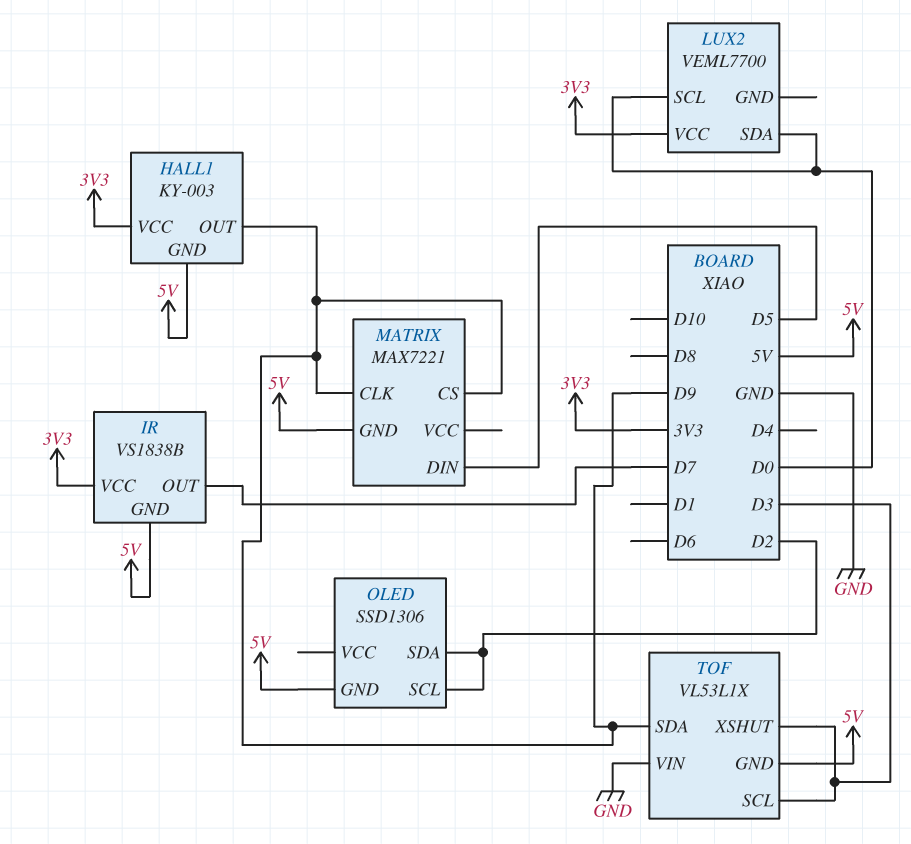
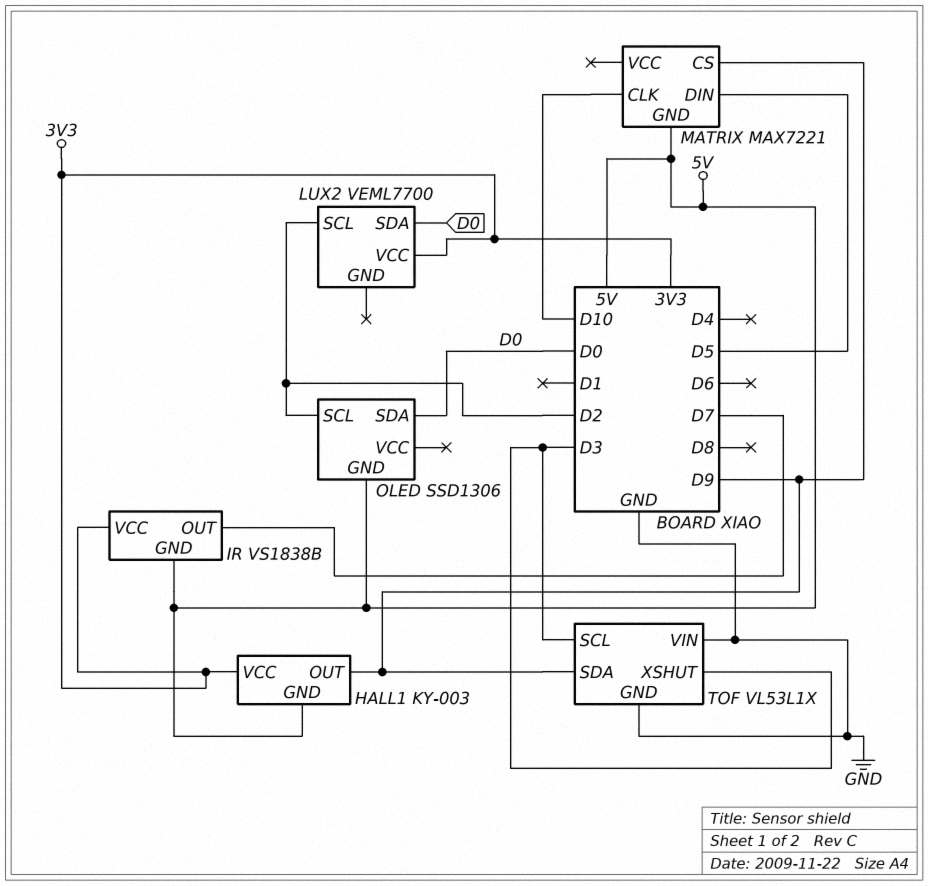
LUX2 pin SCL: D0 -> D2
MATRIX pin CLK: D9 -> D10
OLED pin SDA: D2 -> D0
TOF pin GND: 5V -> GND

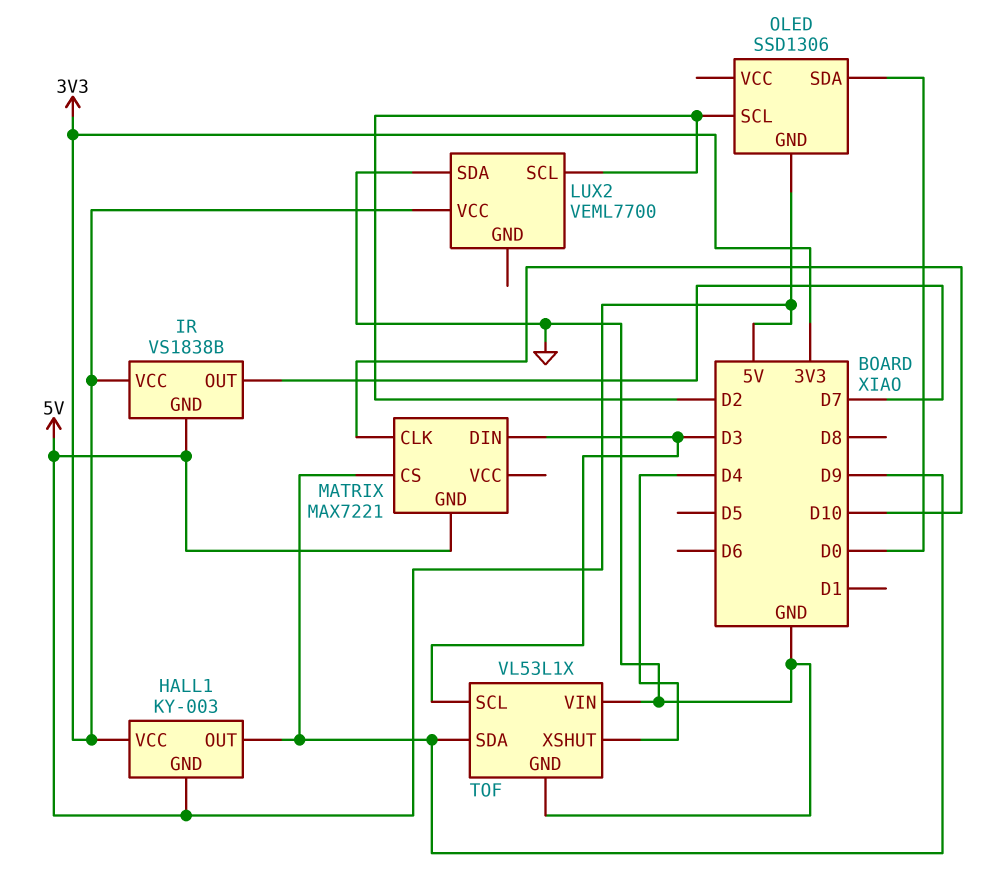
LUX2 pin SDA: D0 -> GND
MATRIX pin DIN: D5 -> D3
TOF pin XSHUT: D3 -> D4

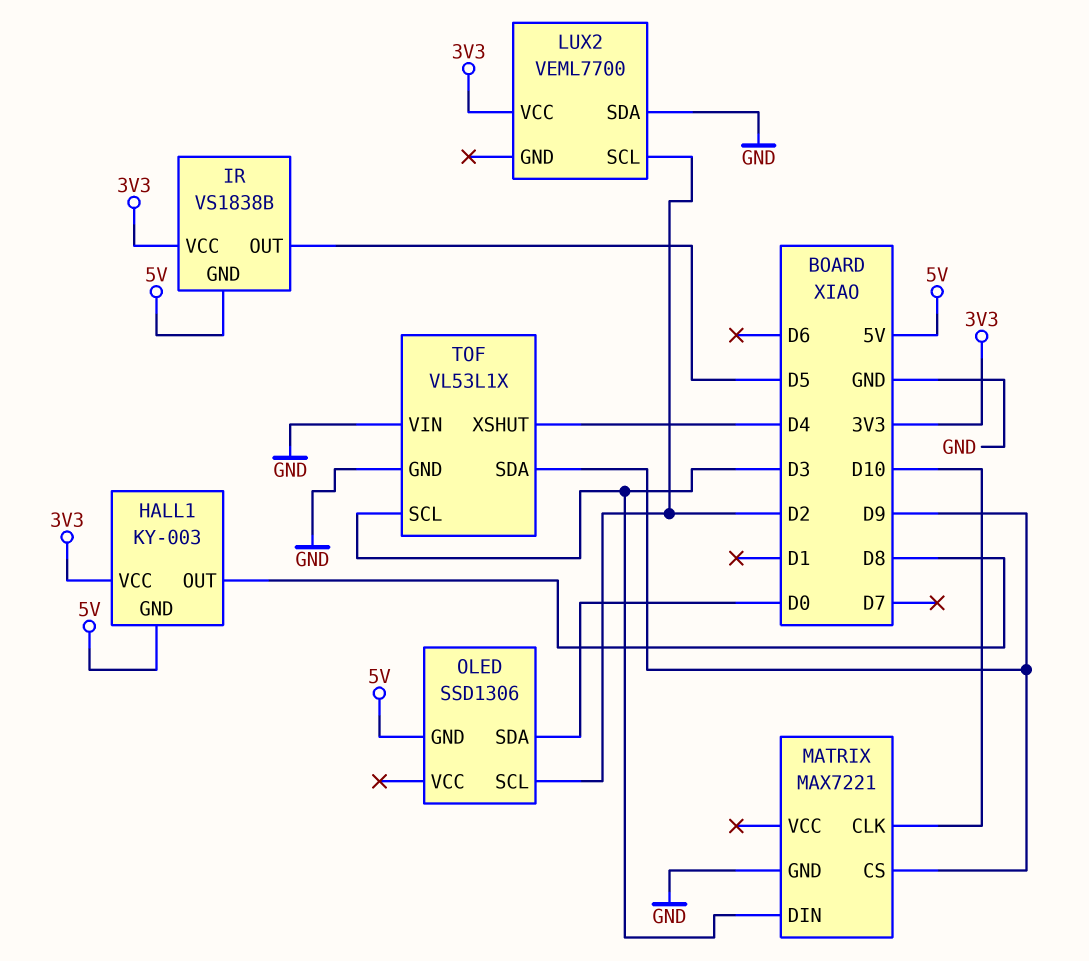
HALL1 pin OUT: D9 -> D8
IR pin OUT: D7 -> D5
MATRIX pin GND: 5V -> GND

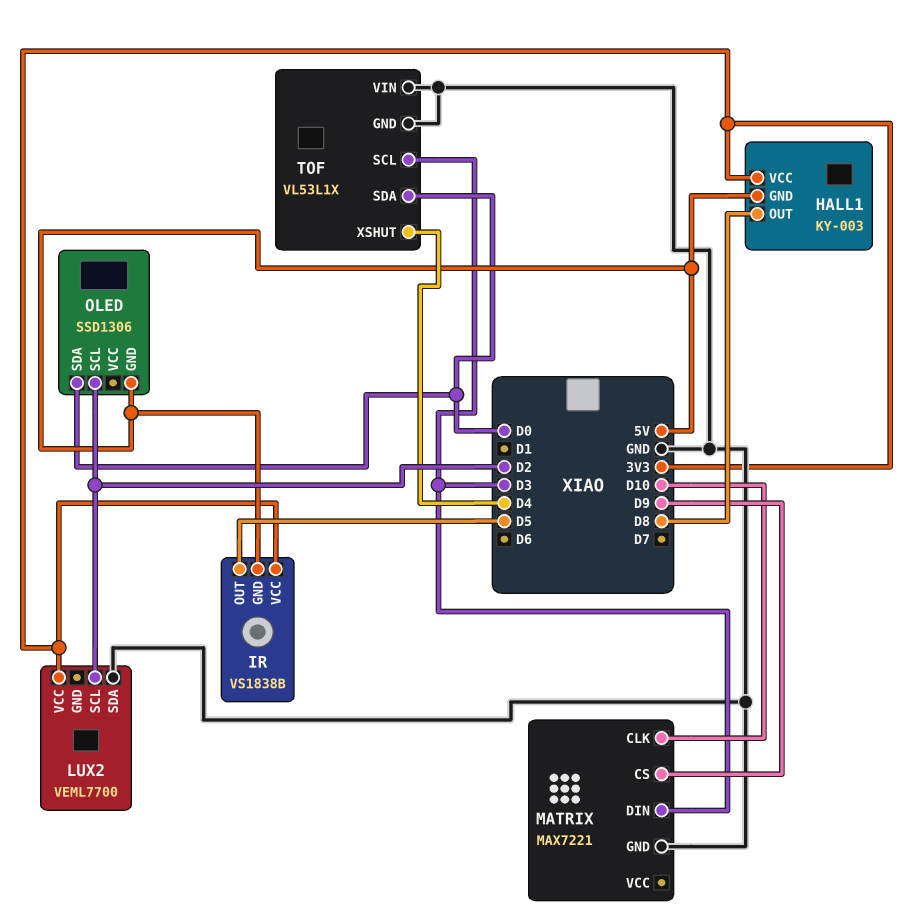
TOF pin SDA: D9 -> D0

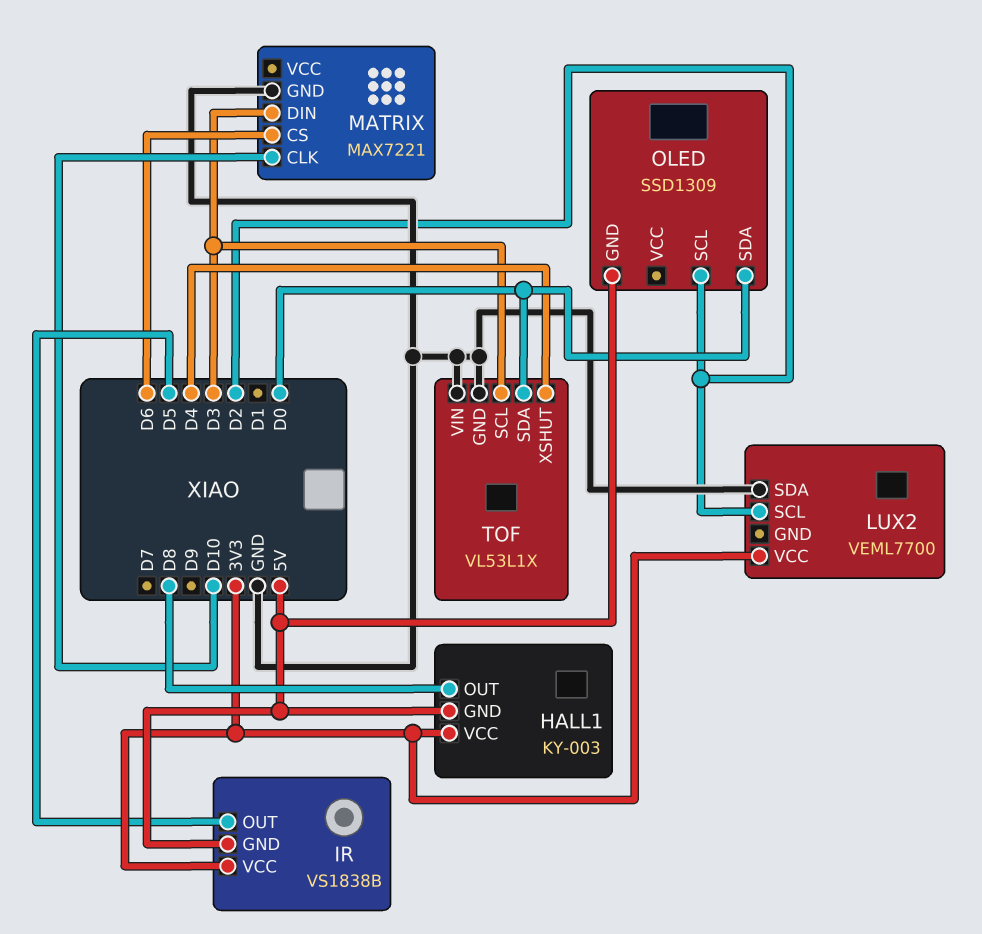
MATRIX pin CS: D9 -> D6
OLED: SSD1306 -> SSD1309

